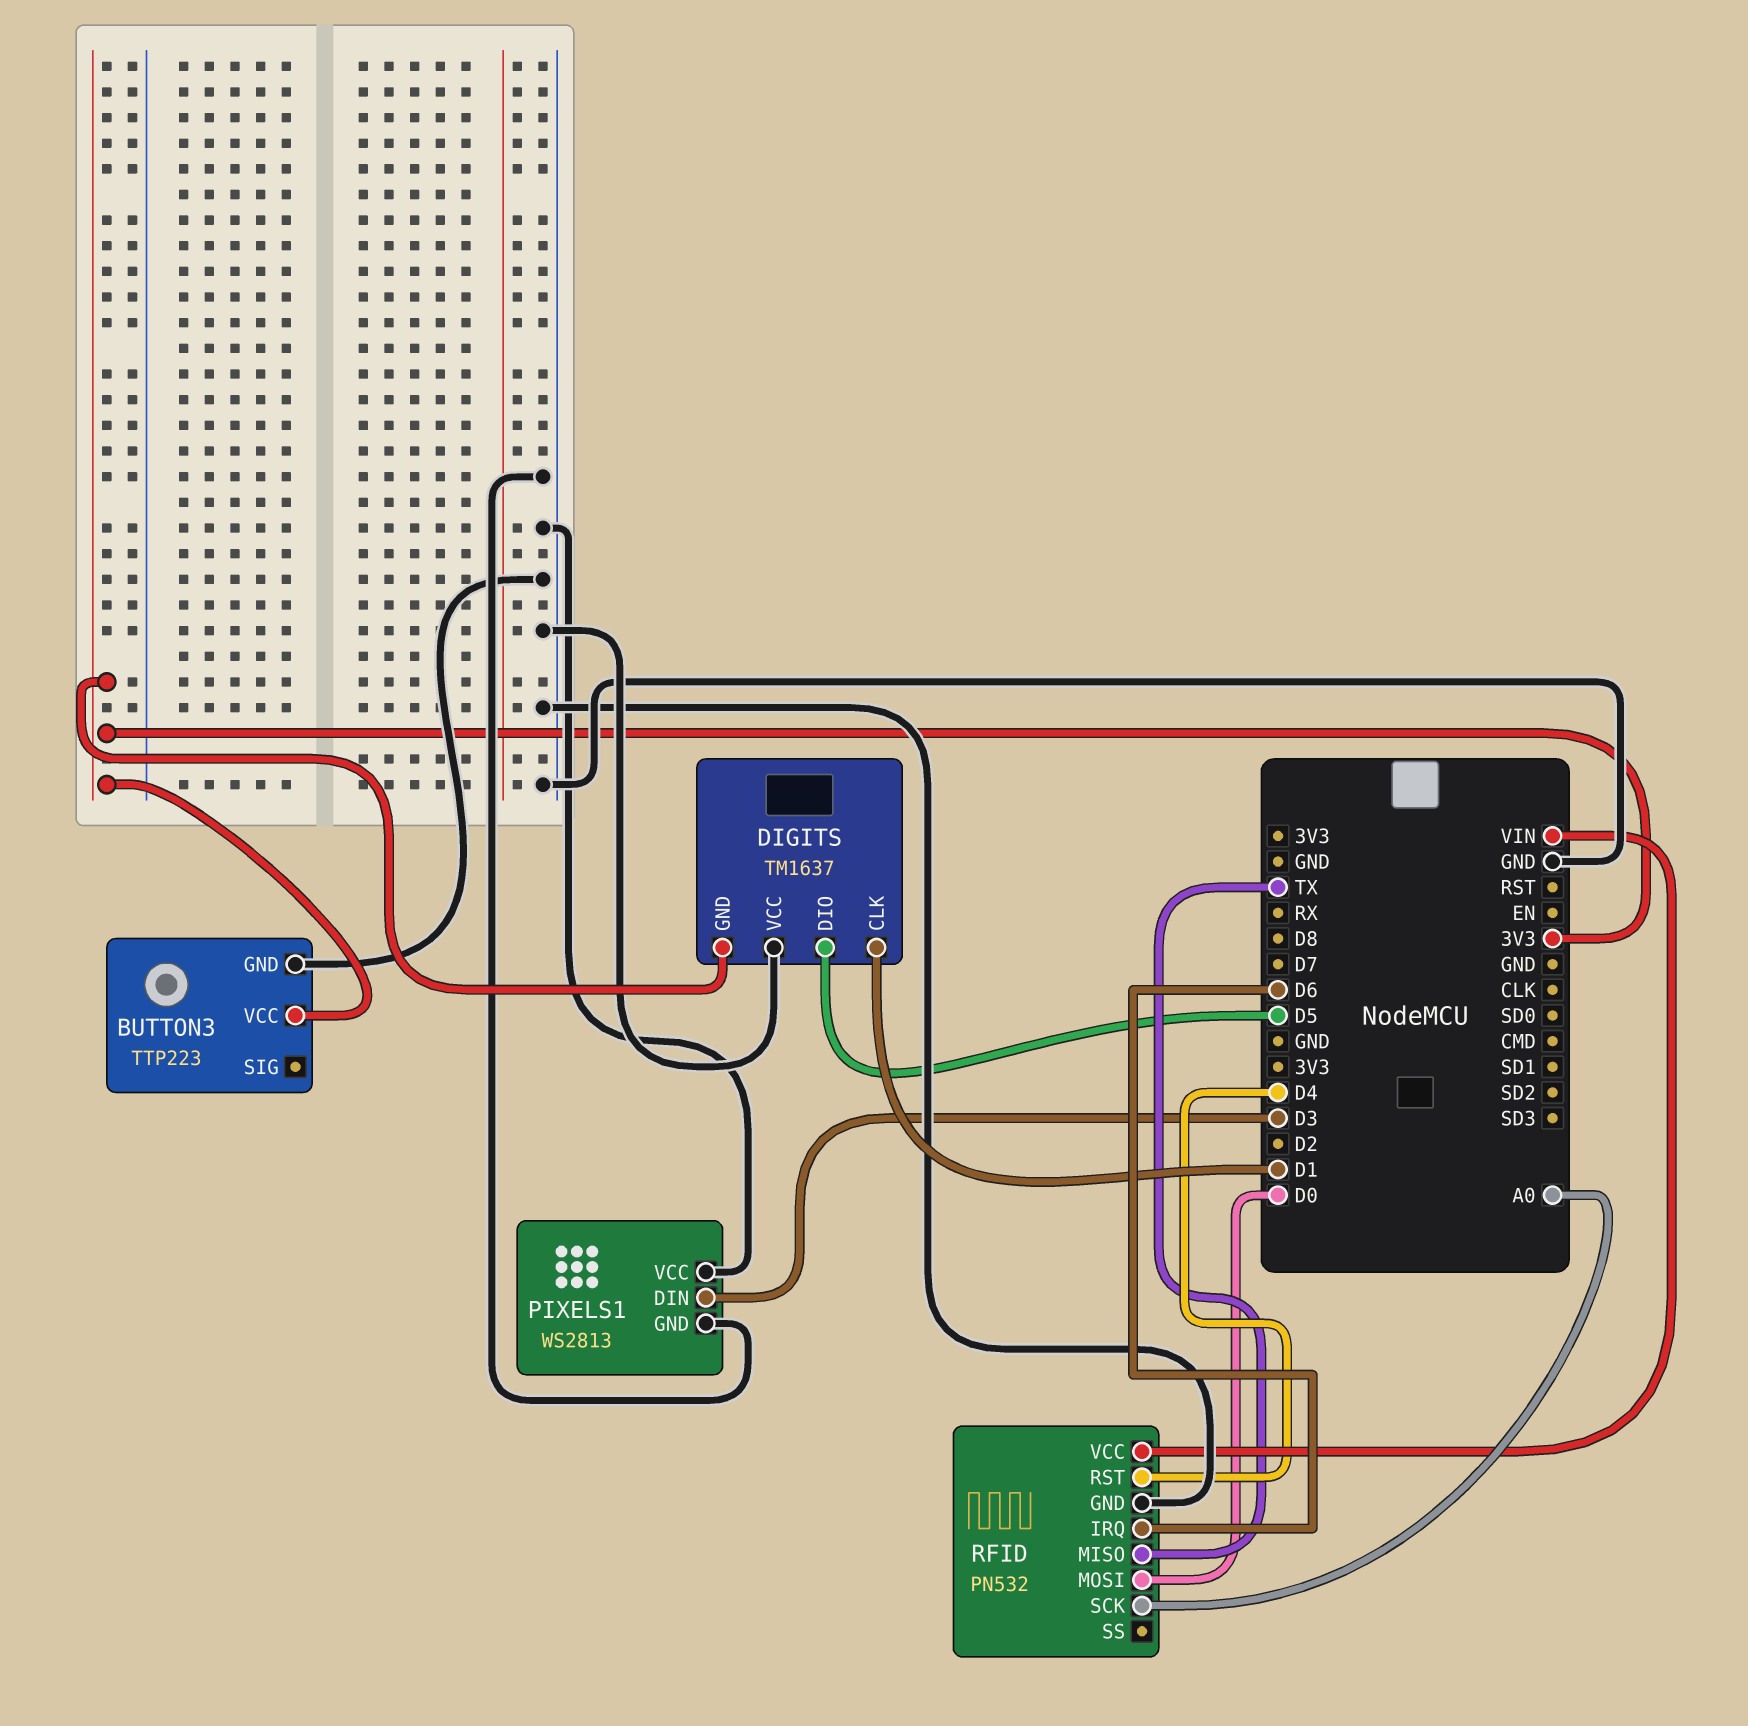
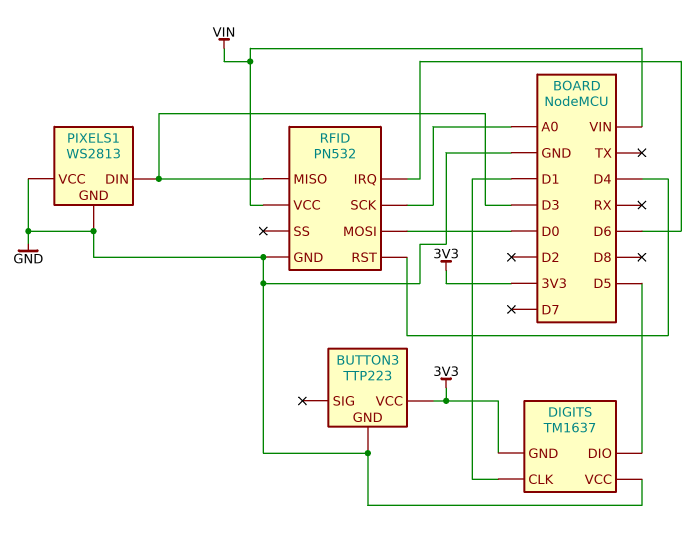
RFID pin MISO: TX -> D3

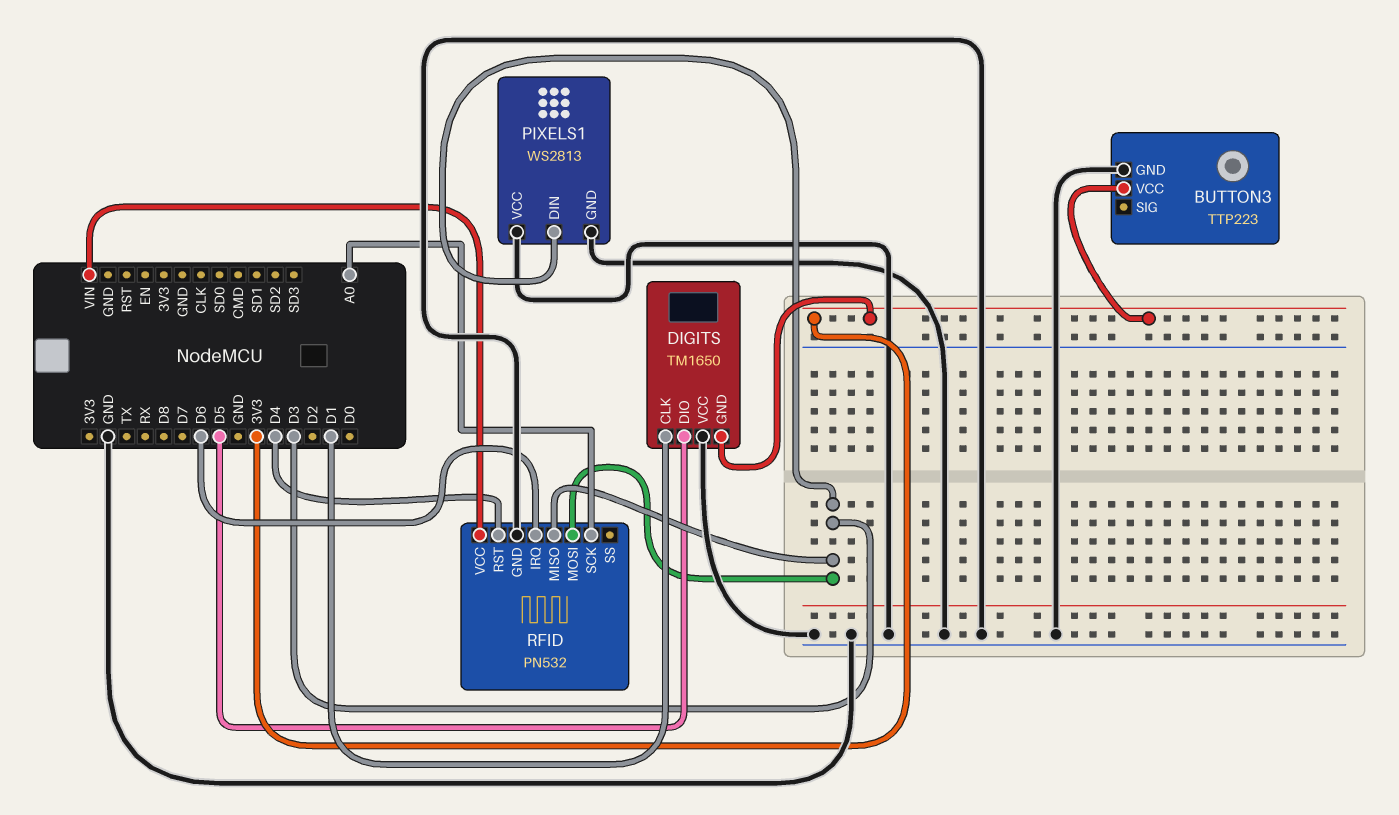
DIGITS: TM1637 -> TM1650
RFID pin MOSI: D0 -> D3

